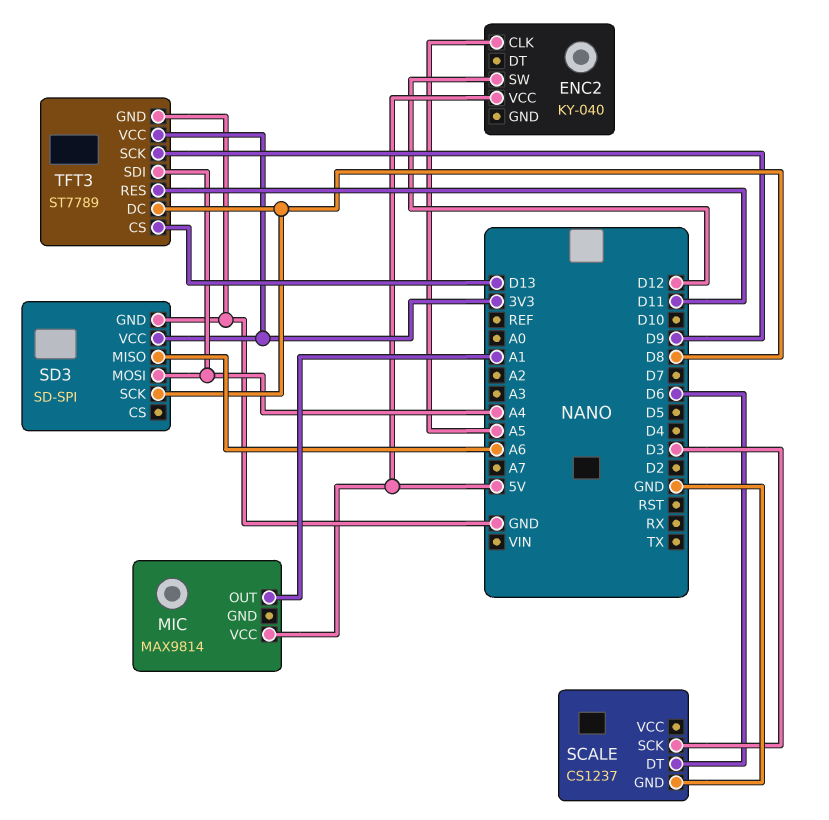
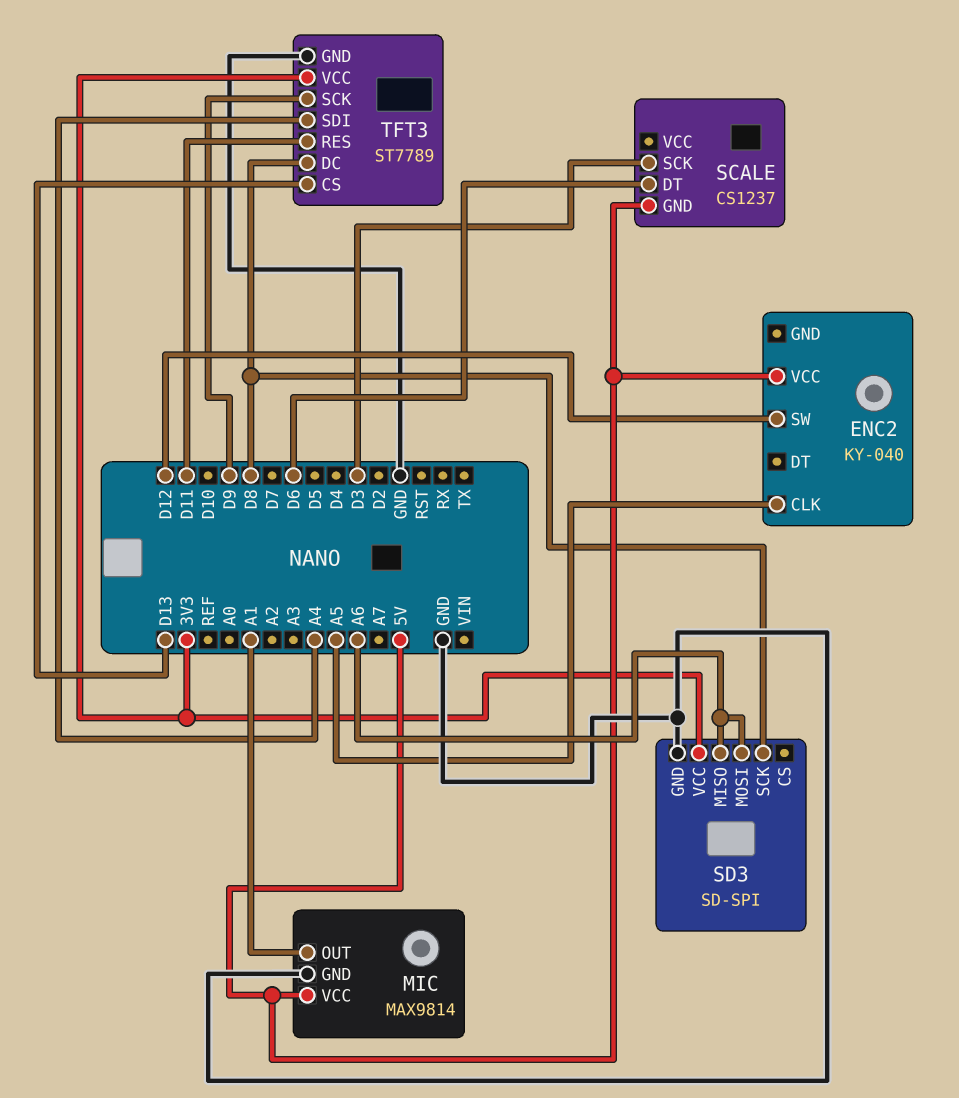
MIC pin GND: none -> GND
SCALE pin GND: GND -> 5V
SD3 pin MOSI: A4 -> A6

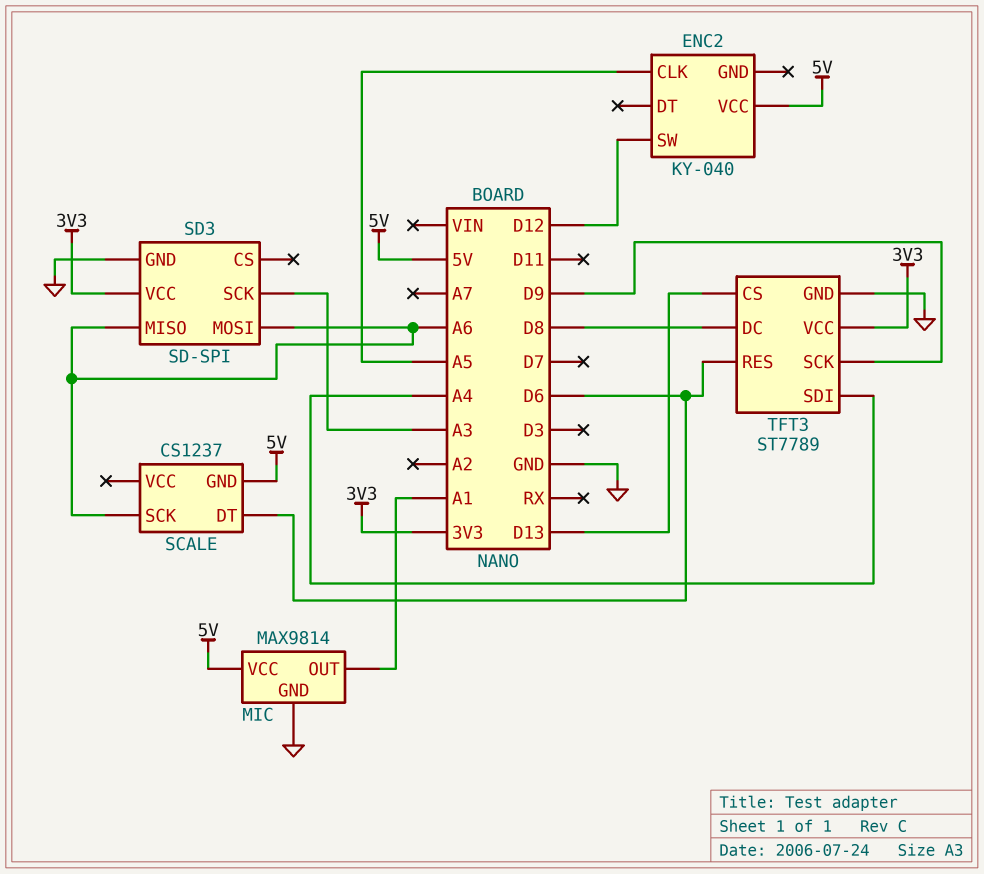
SCALE pin SCK: D3 -> A6
SD3 pin SCK: D8 -> A3
TFT3 pin RES: D11 -> D6

